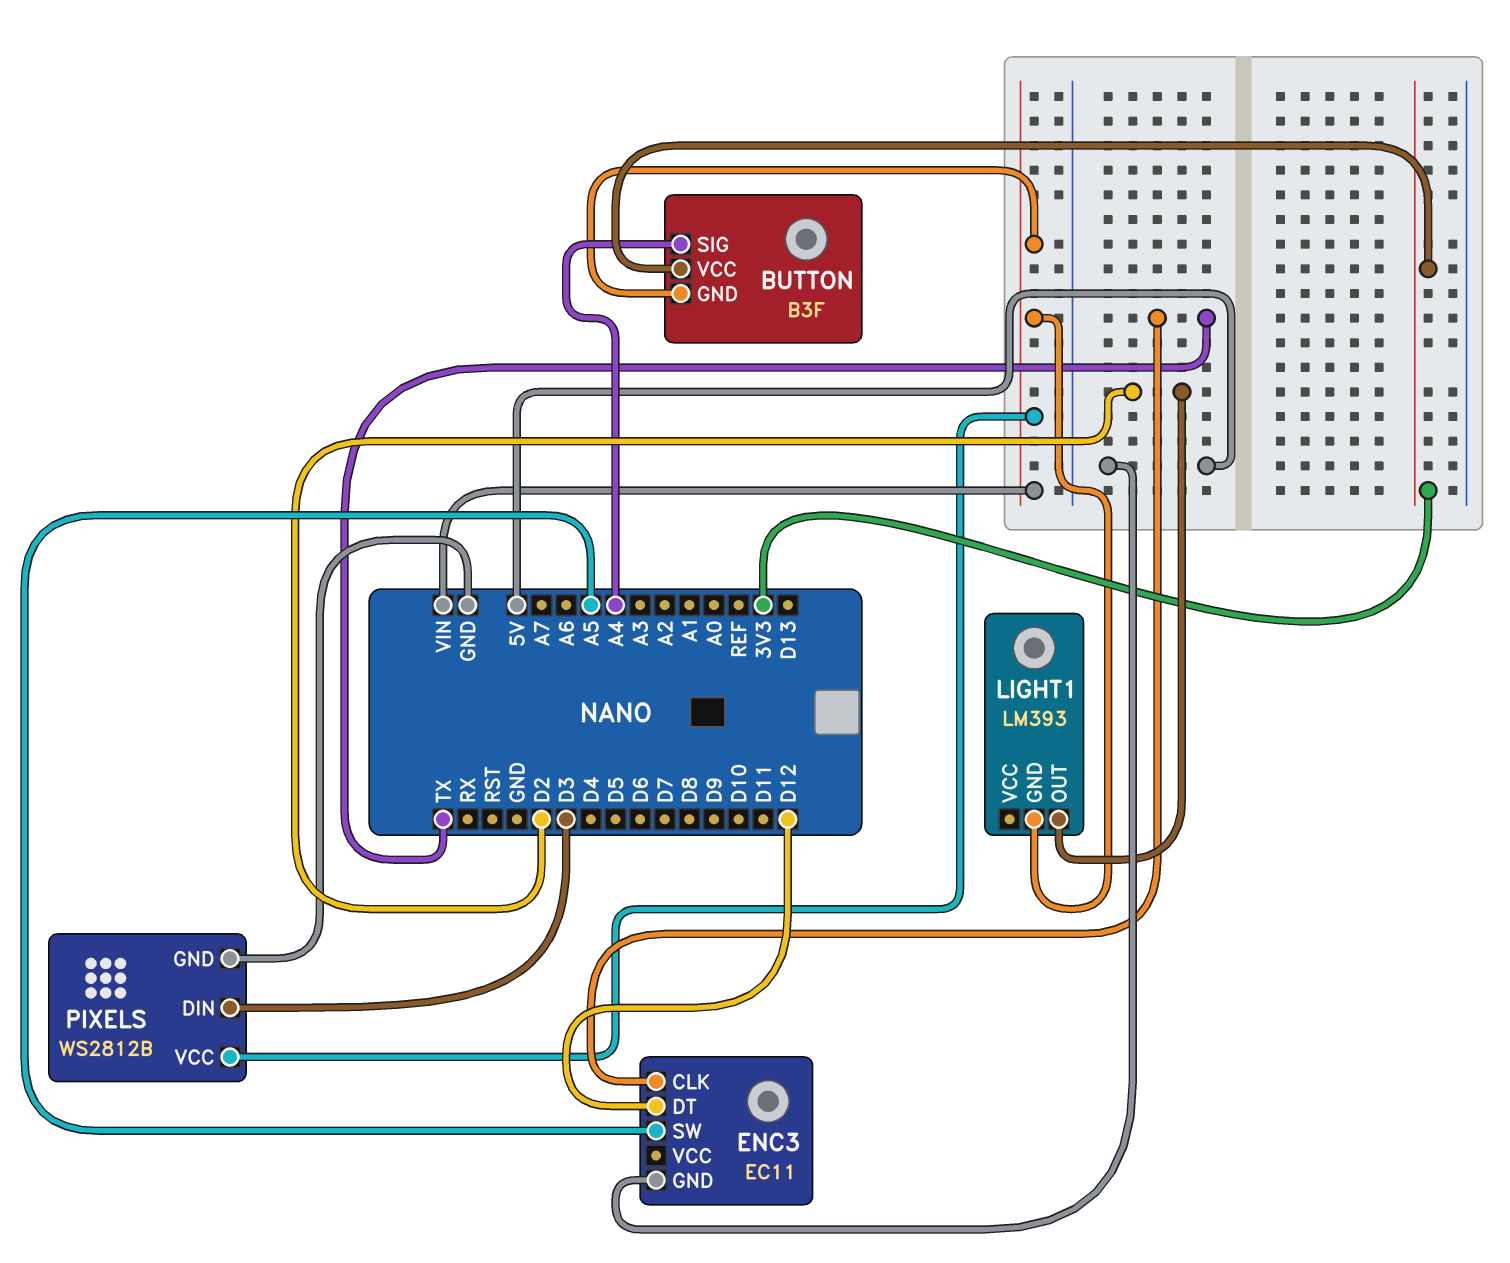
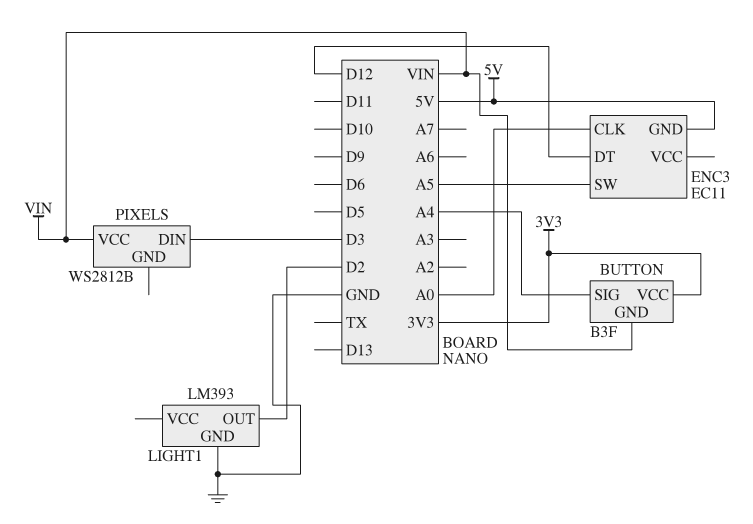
ENC3 pin CLK: TX -> A0
LIGHT1 pin GND: VIN -> GND
PIXELS pin GND: GND -> none

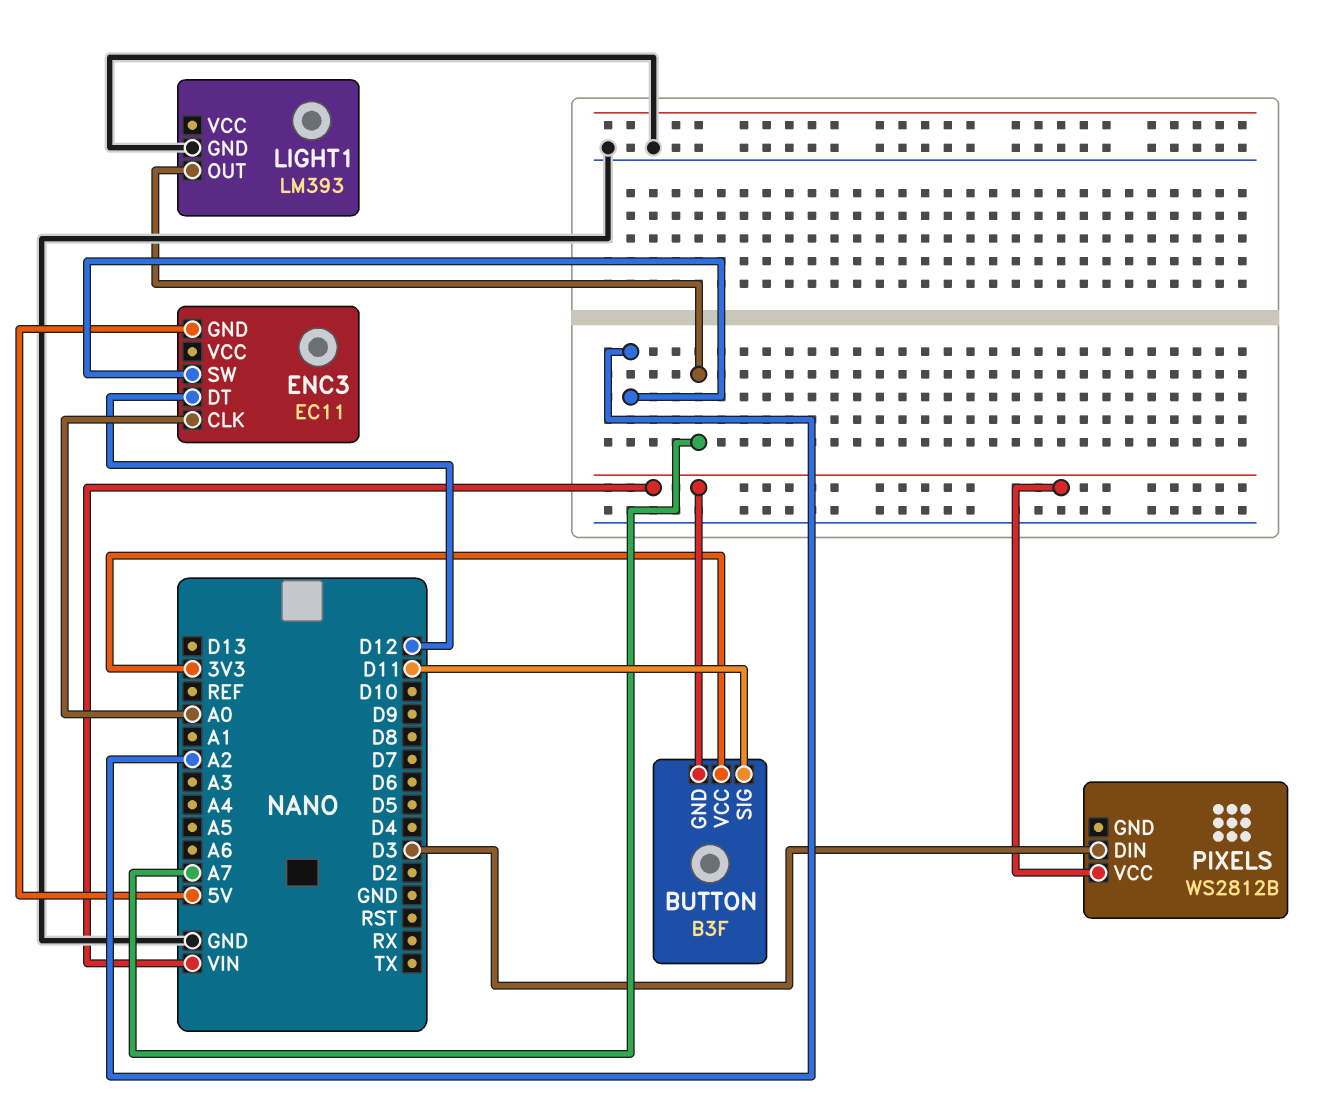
BUTTON pin SIG: A4 -> D11
ENC3 pin SW: A5 -> A2
LIGHT1 pin OUT: D2 -> A7

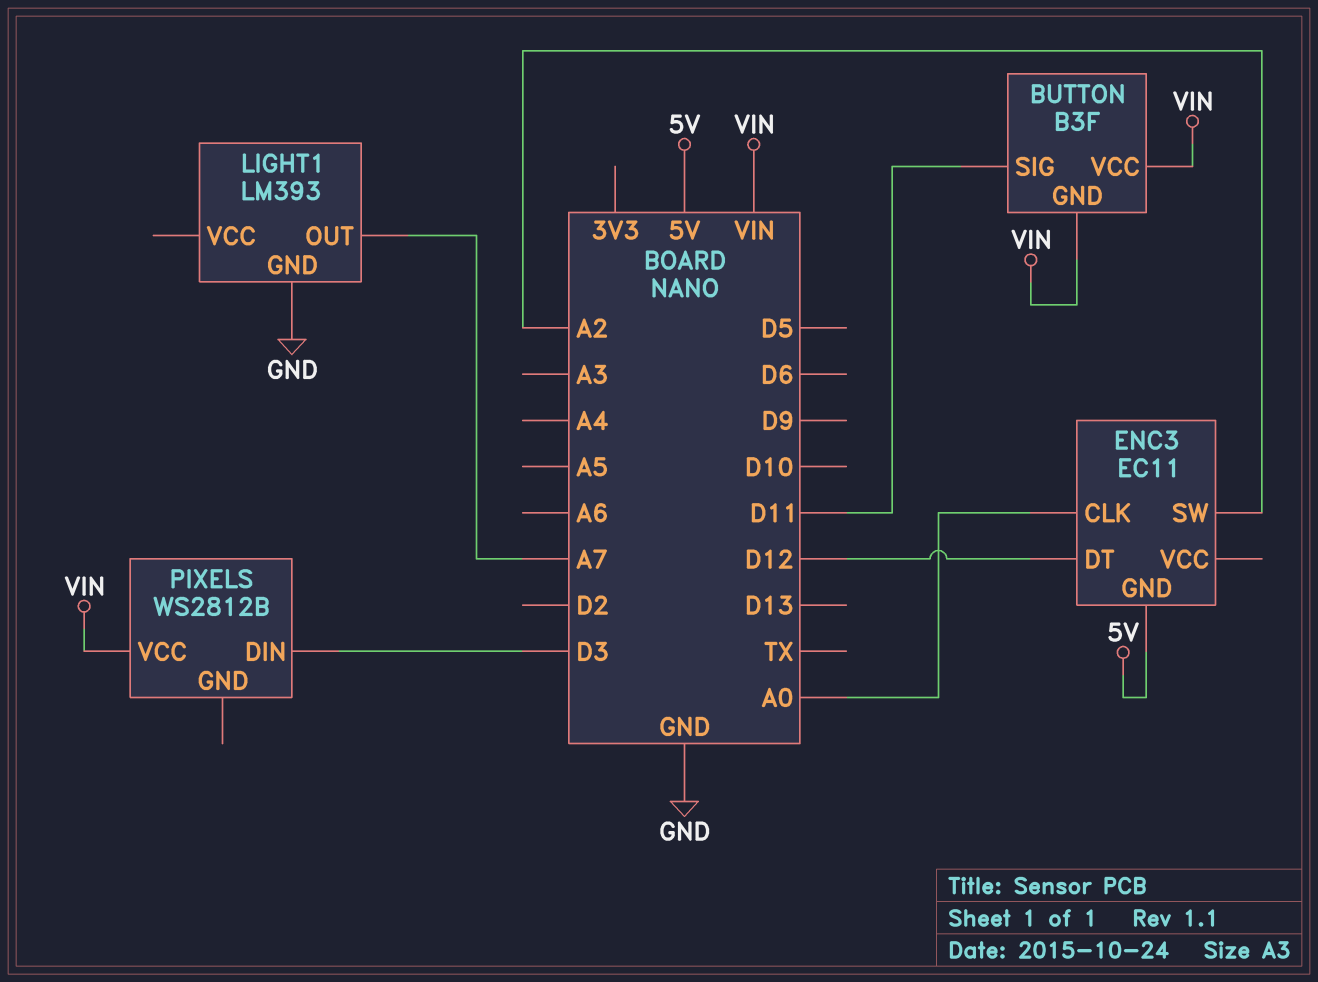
BUTTON pin VCC: 3V3 -> VIN

